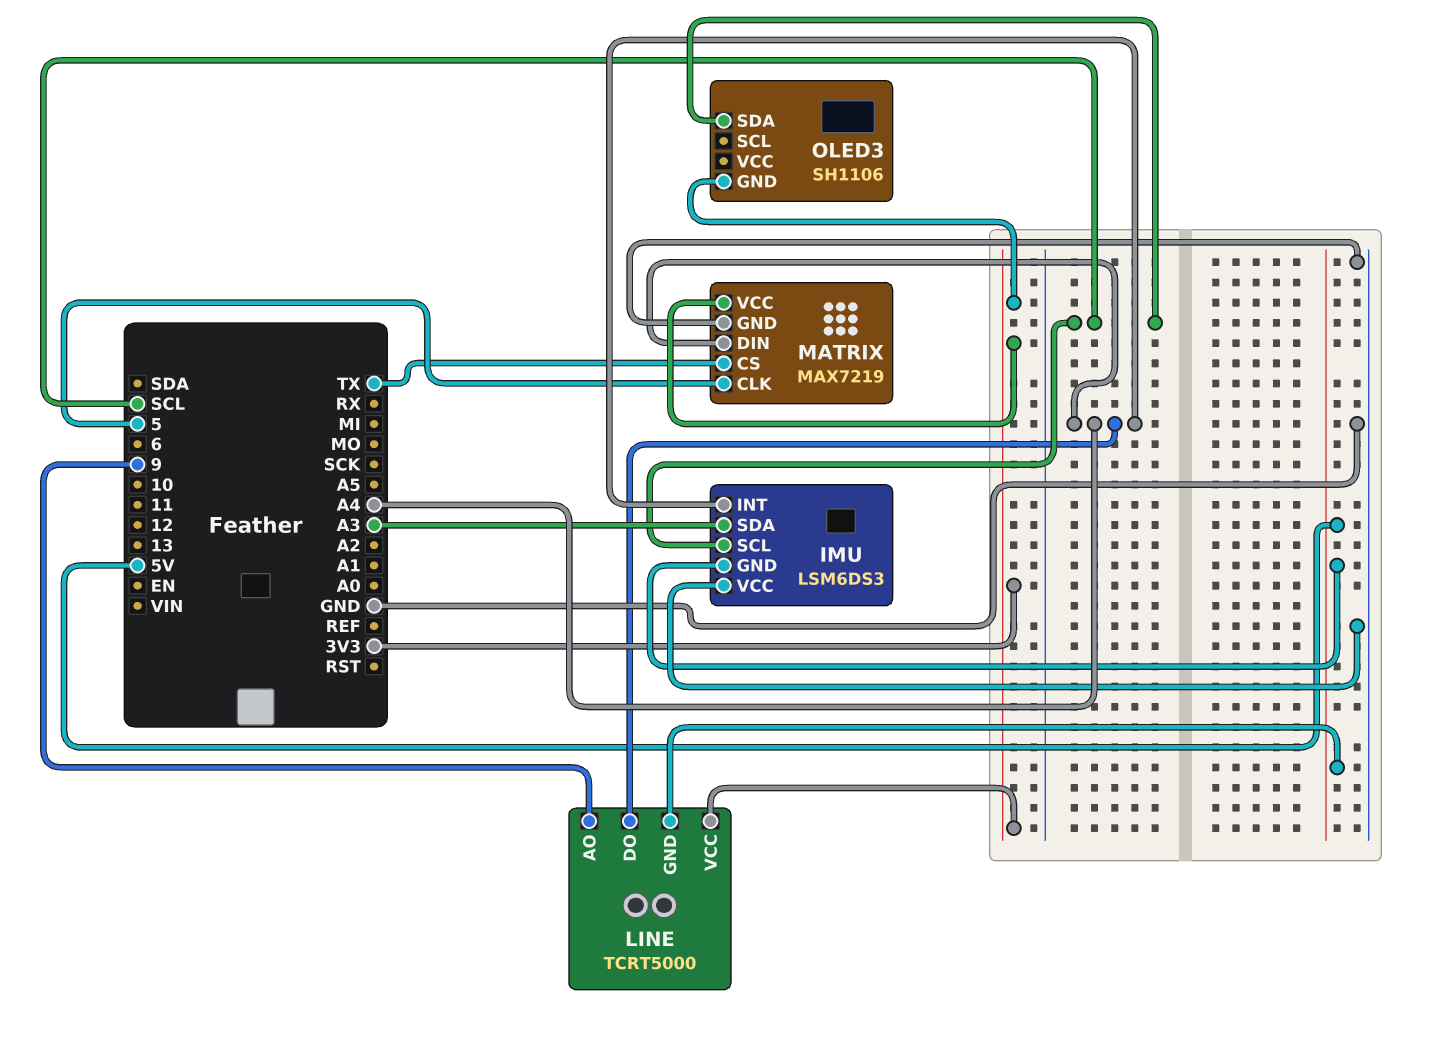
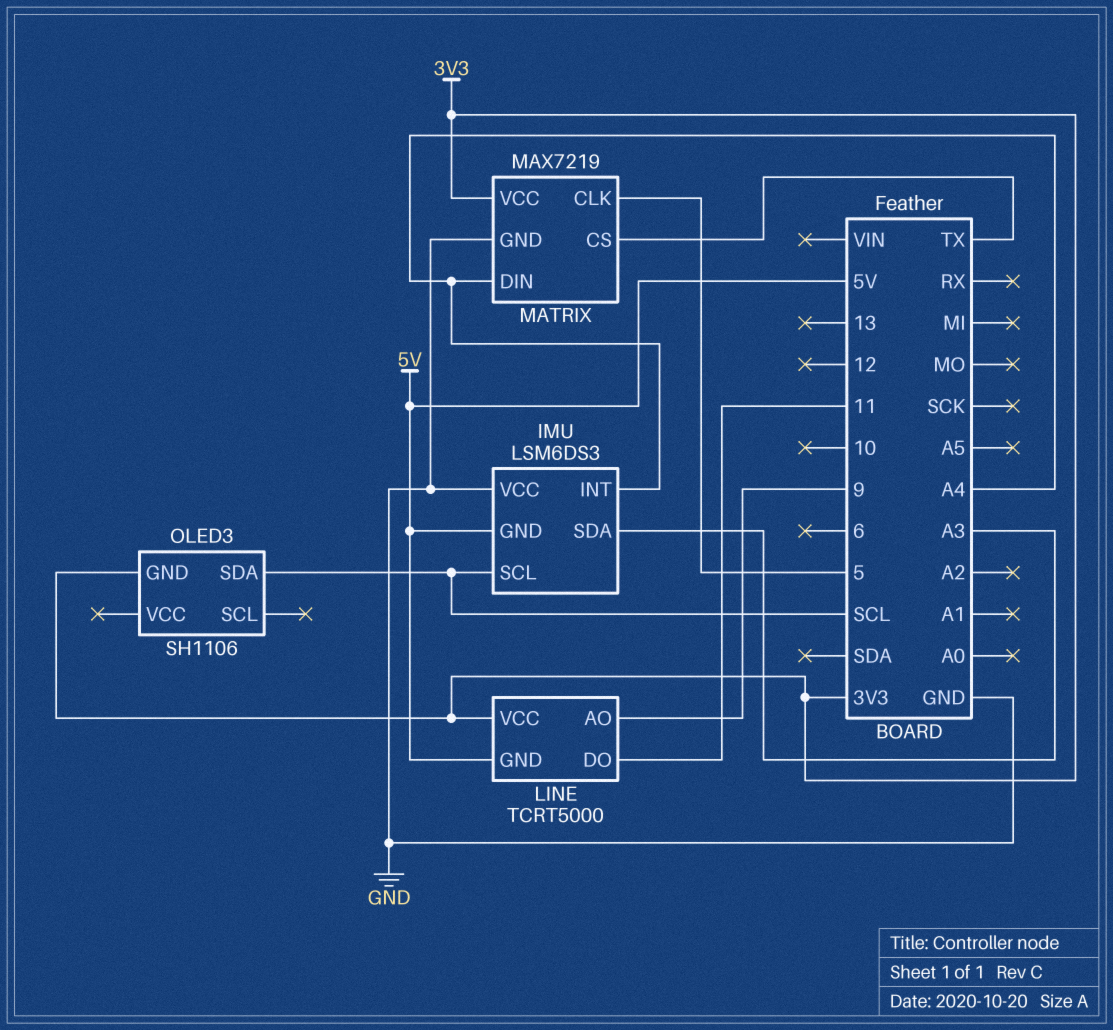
LINE pin DO: A4 -> 11

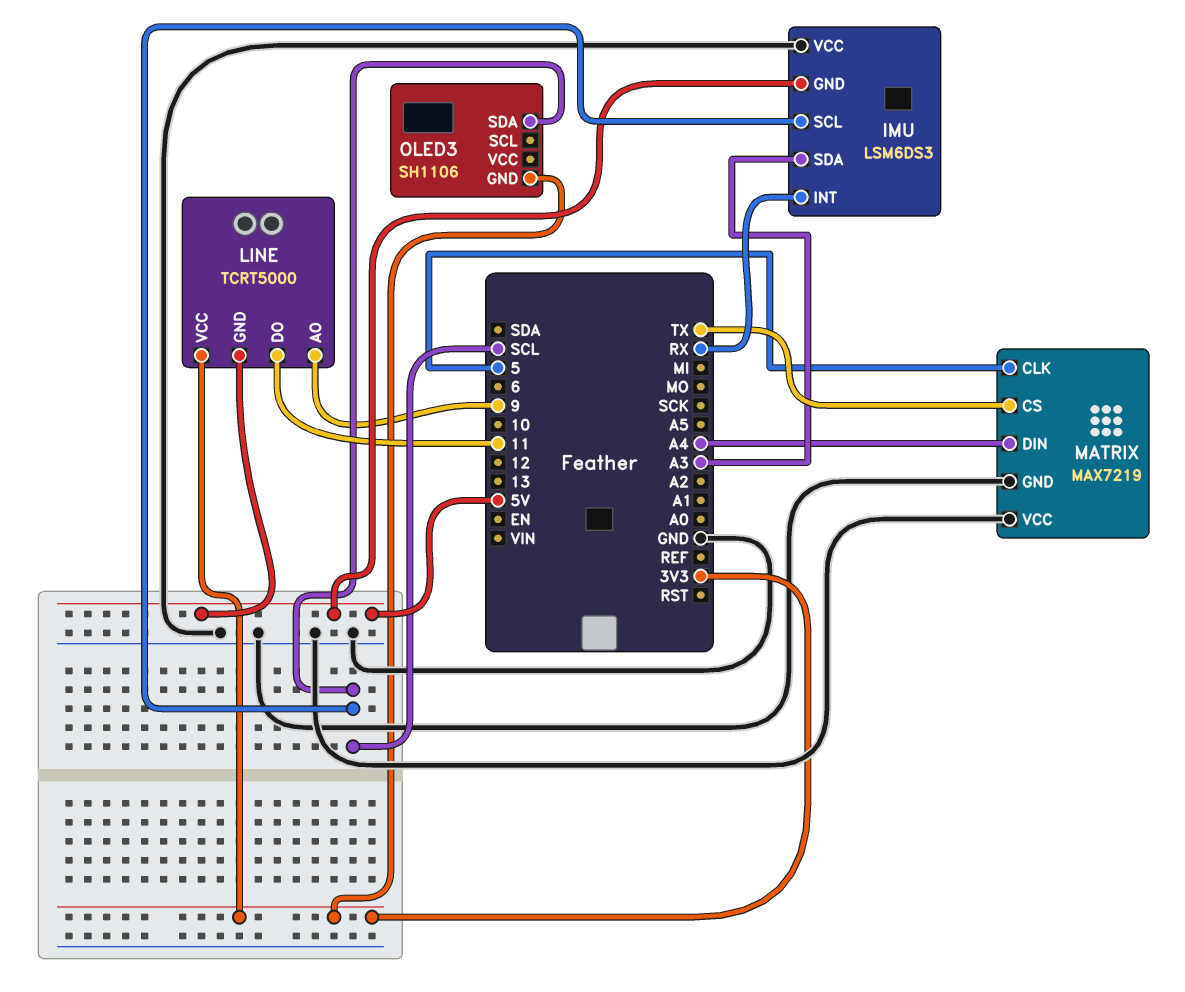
IMU pin INT: A4 -> RX
MATRIX pin VCC: 3V3 -> GND

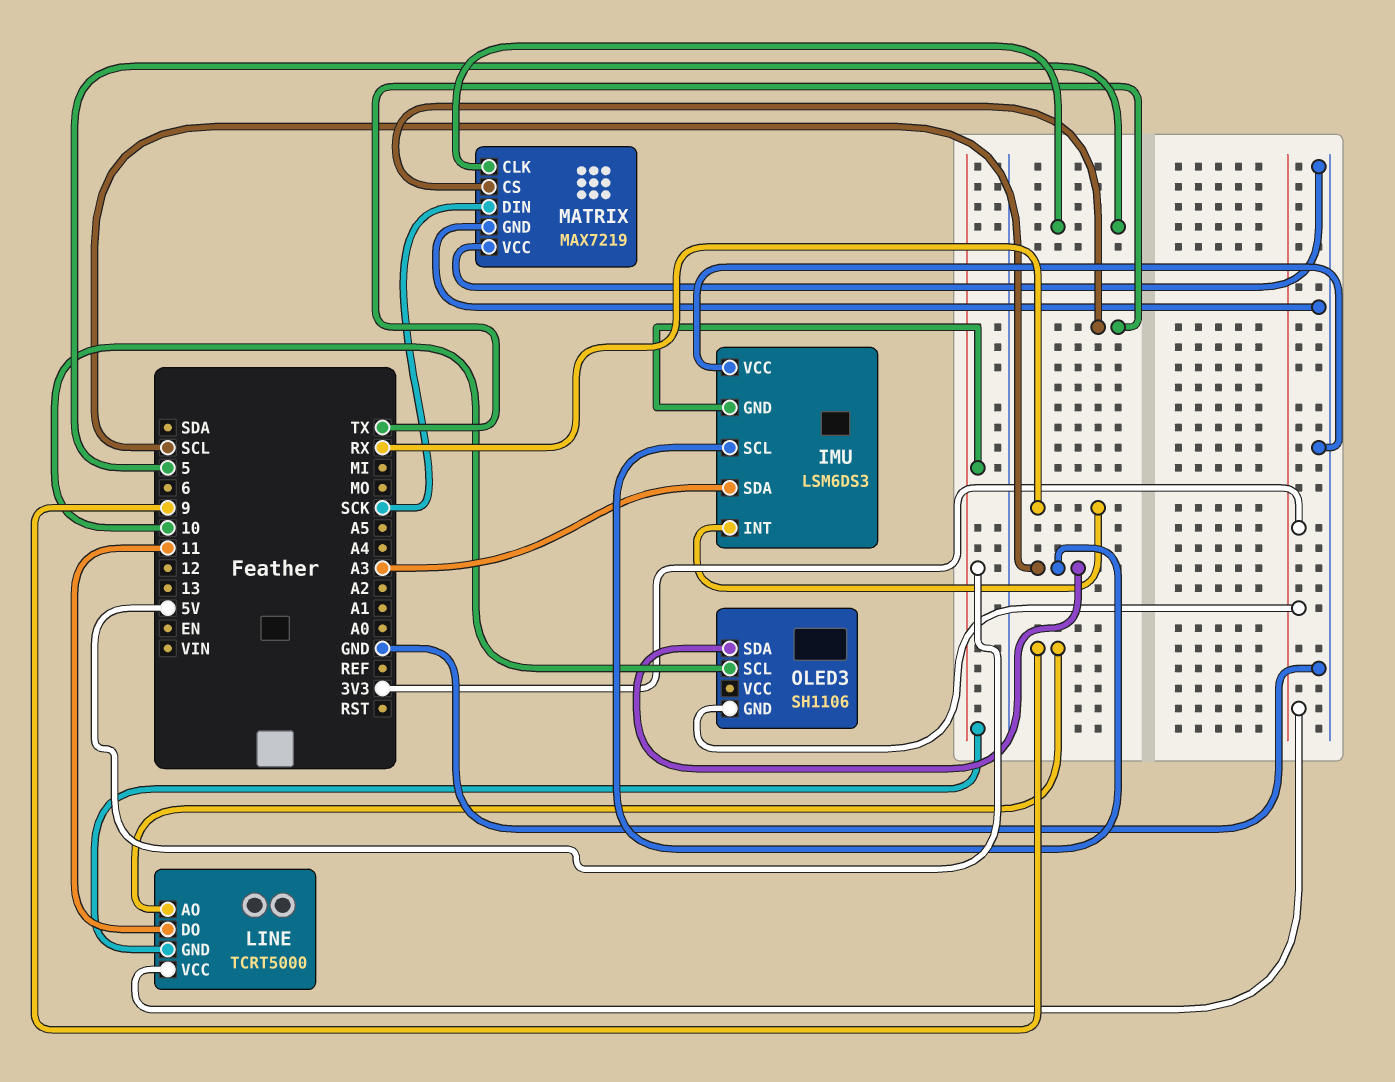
MATRIX pin DIN: A4 -> SCK
OLED3 pin SCL: none -> 10

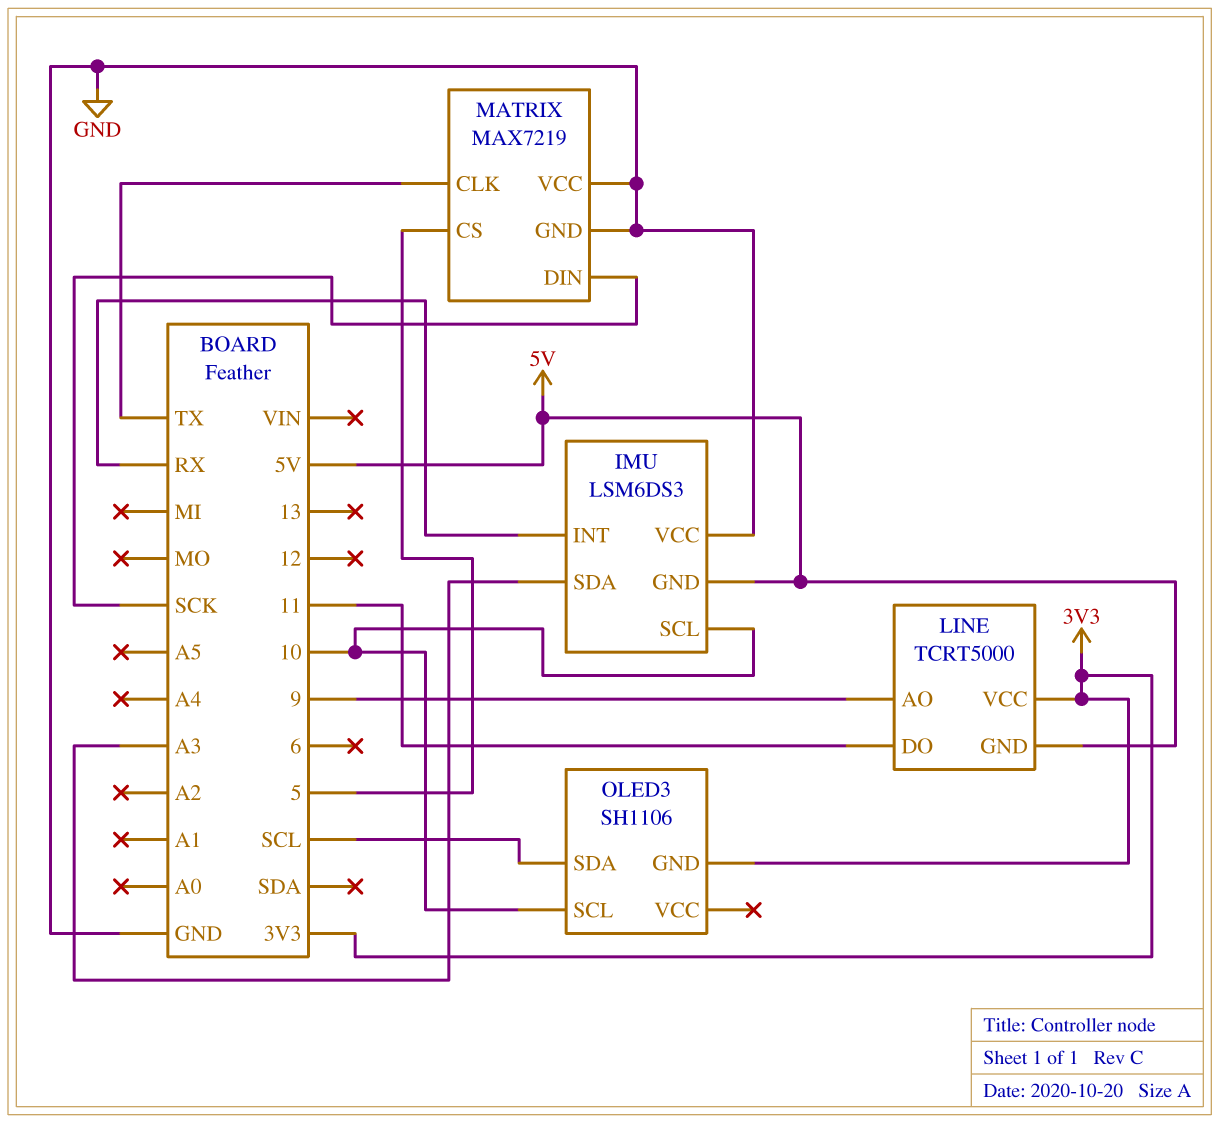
IMU pin SCL: SCL -> 10
MATRIX pin CLK: 5 -> TX
MATRIX pin CS: TX -> 5

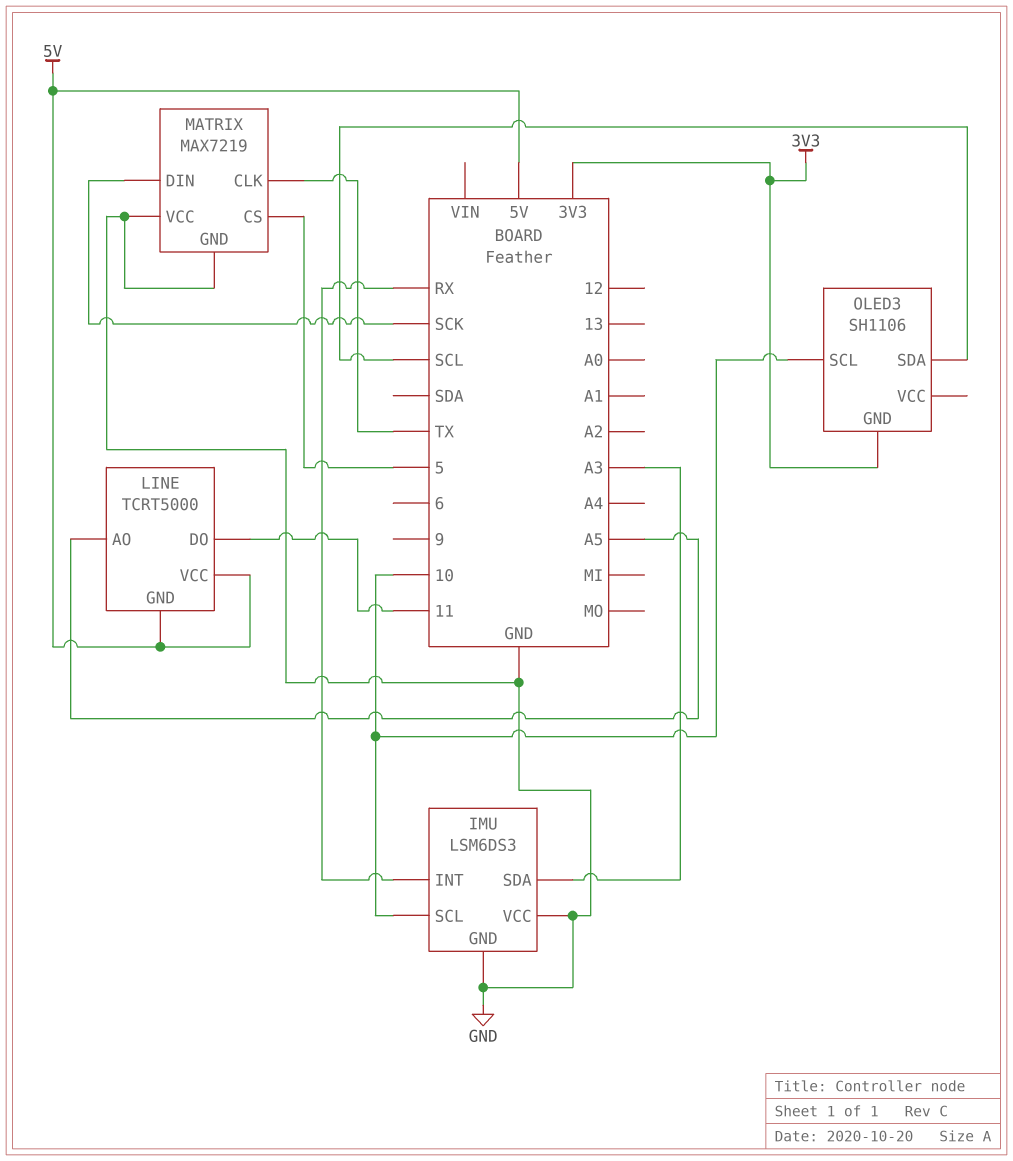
IMU pin GND: 5V -> GND
LINE pin AO: 9 -> A5
LINE pin VCC: 3V3 -> 5V

